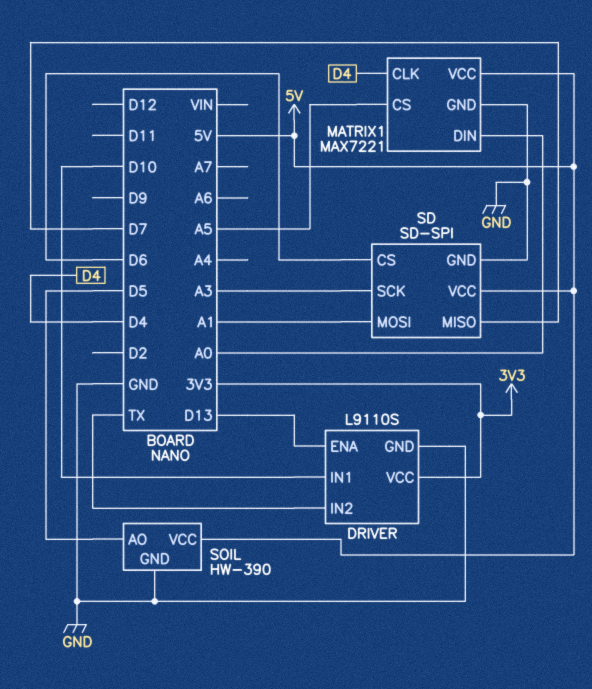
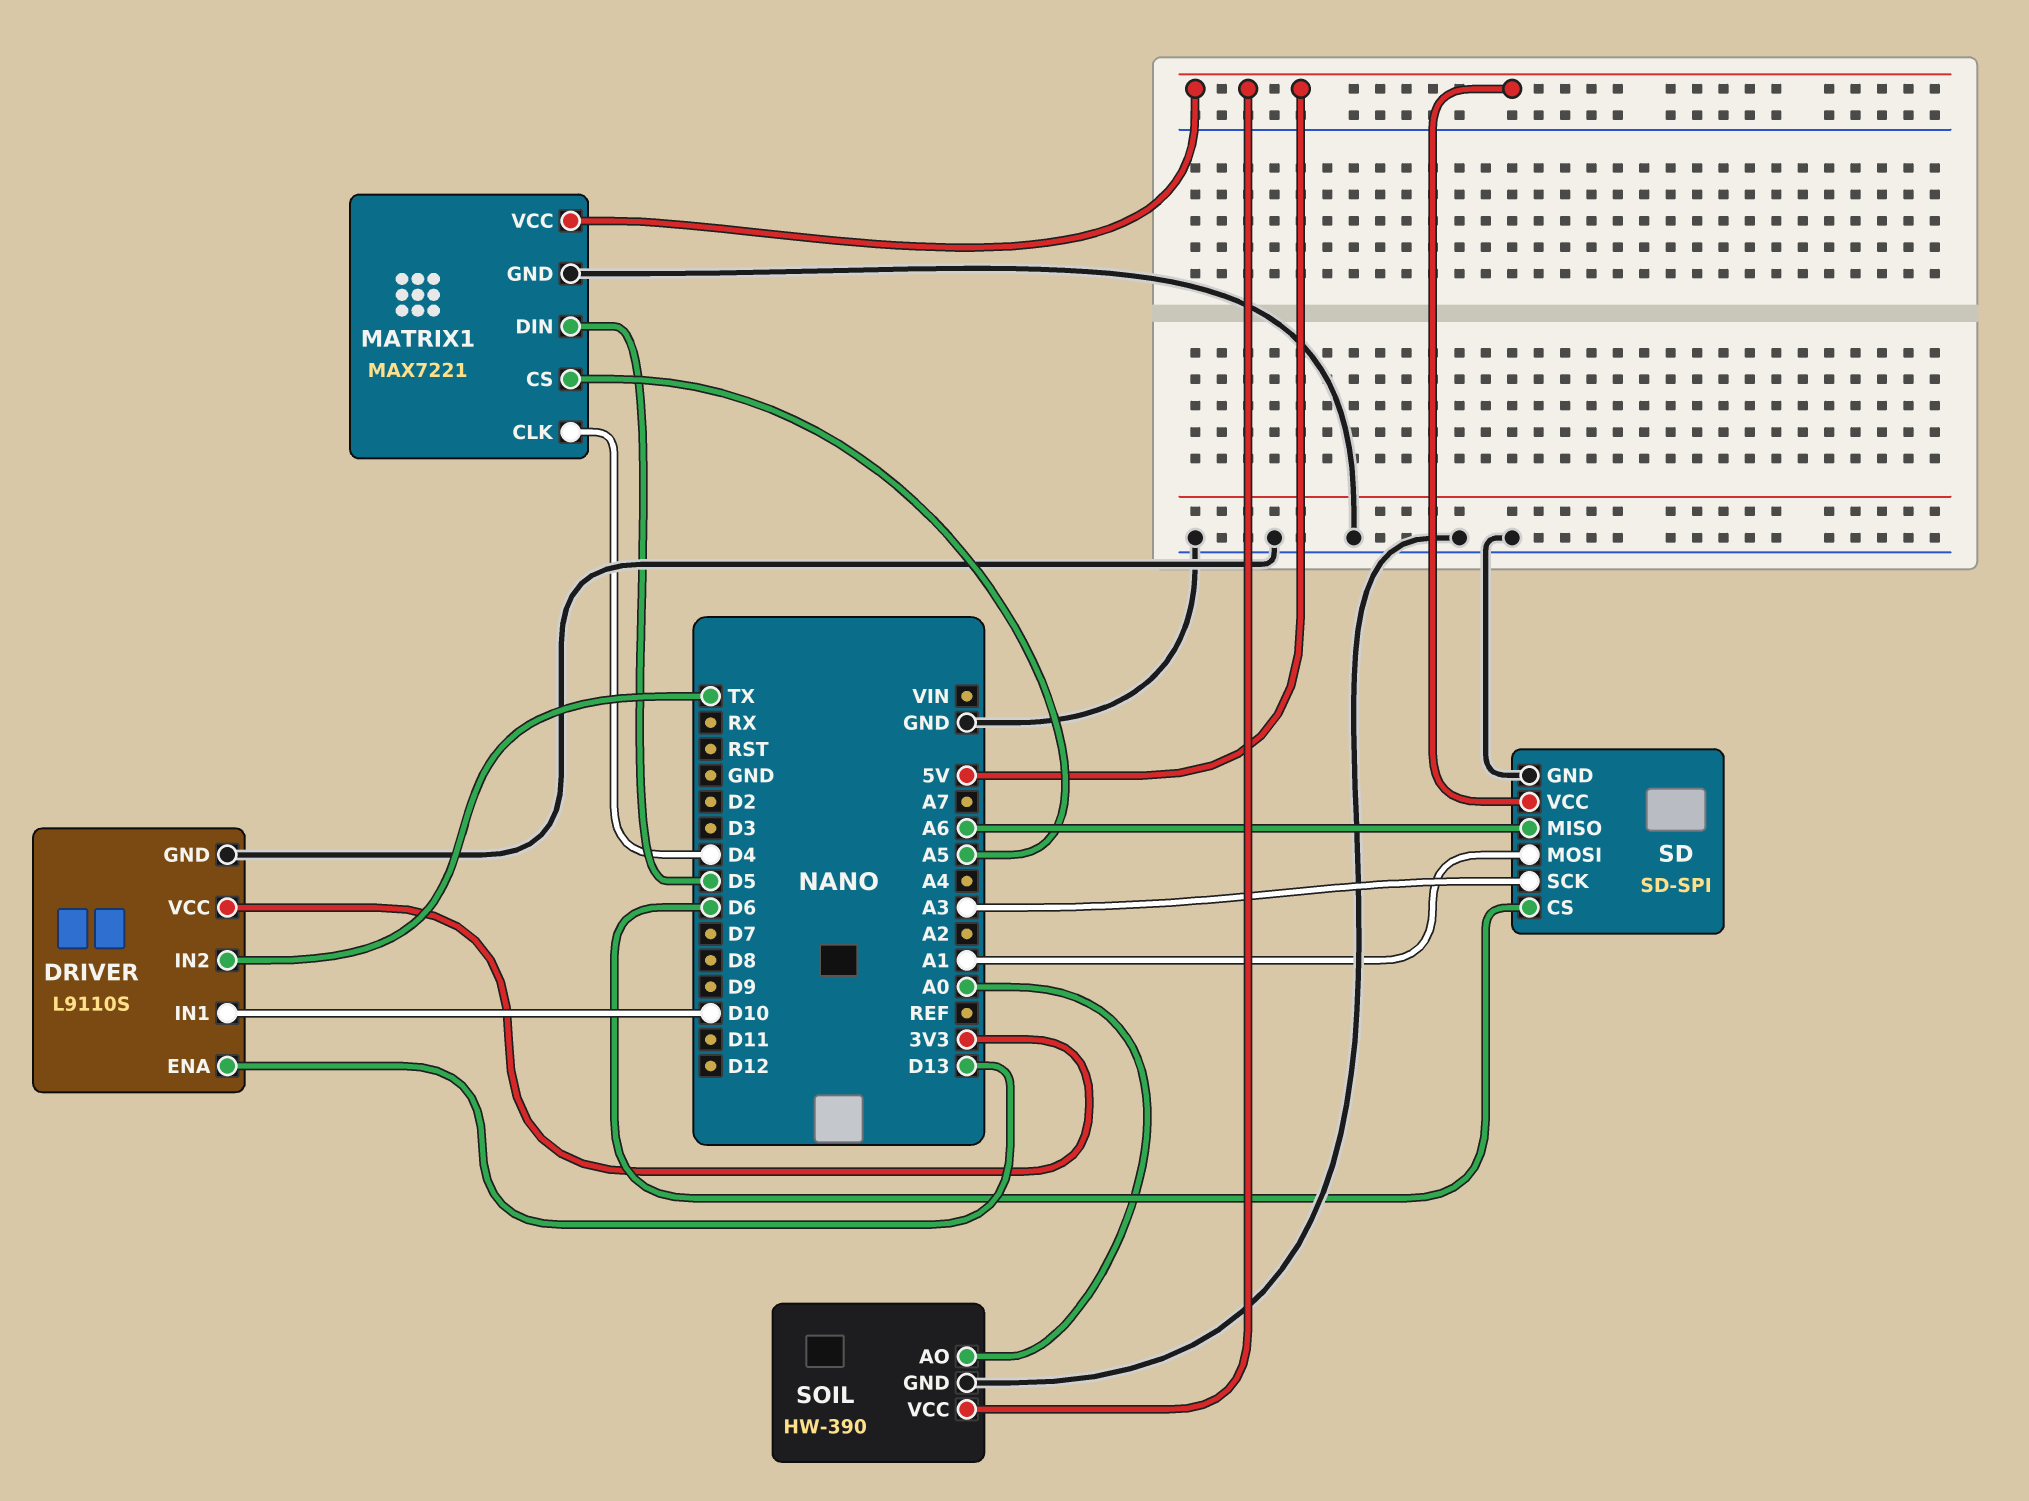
MATRIX1 pin DIN: A0 -> D5
SD pin MISO: D7 -> A6
SOIL pin AO: D5 -> A0

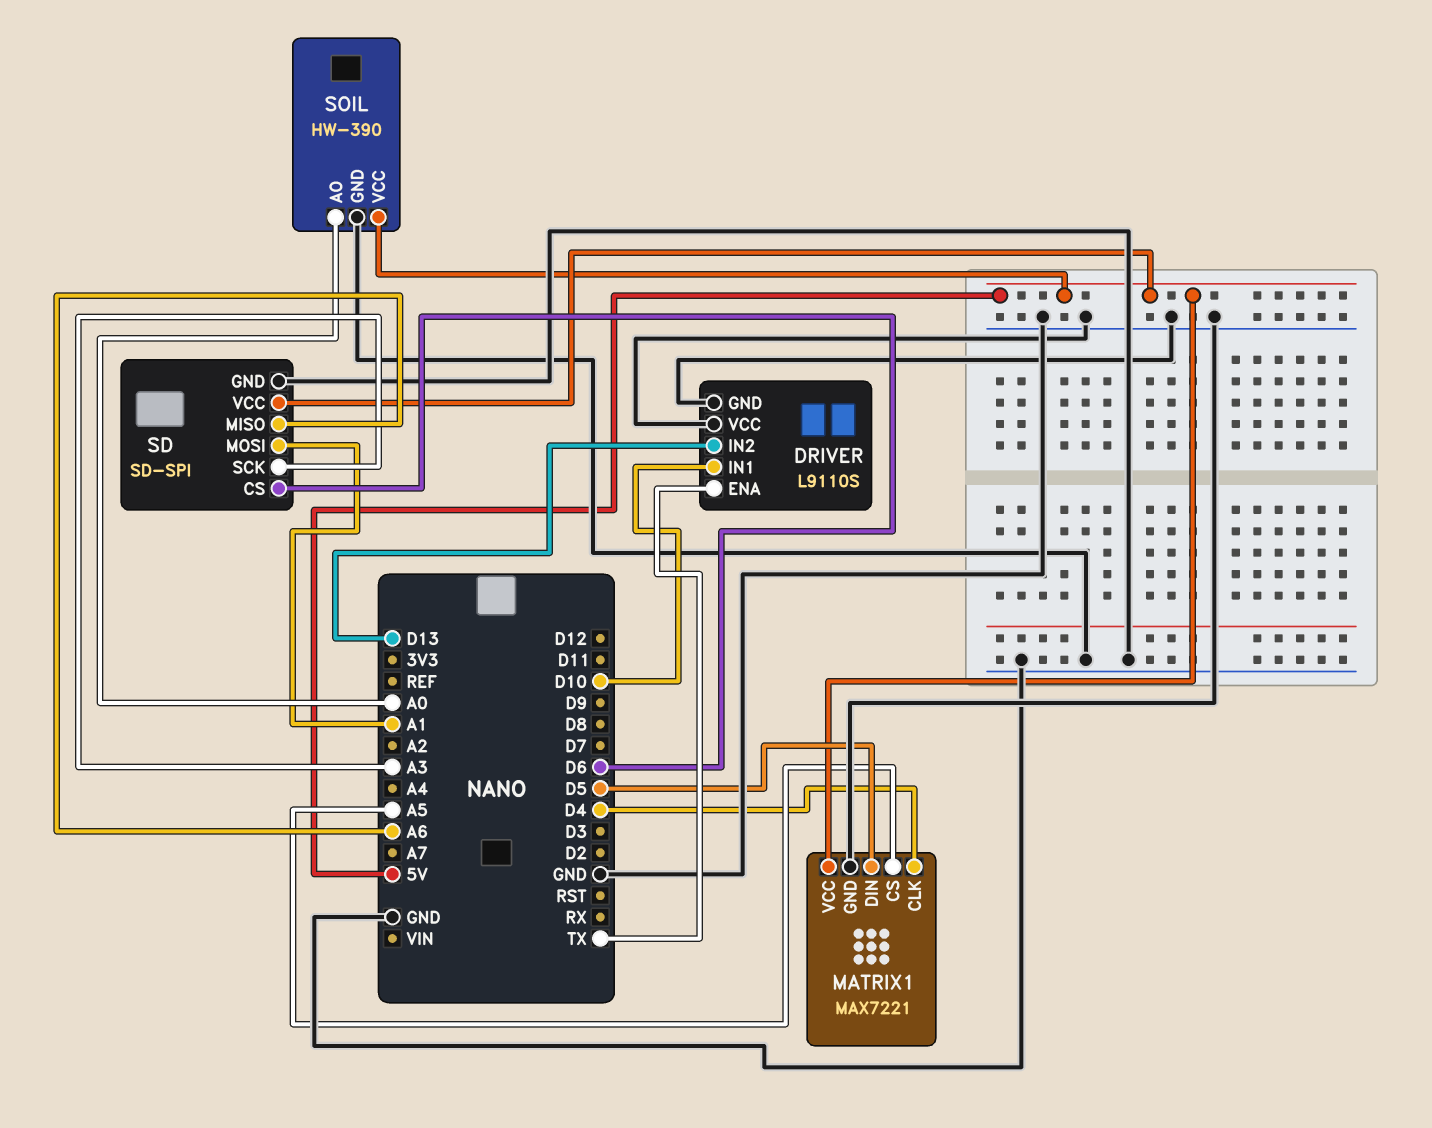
DRIVER pin ENA: D13 -> TX
DRIVER pin IN2: TX -> D13
DRIVER pin VCC: 3V3 -> GND

